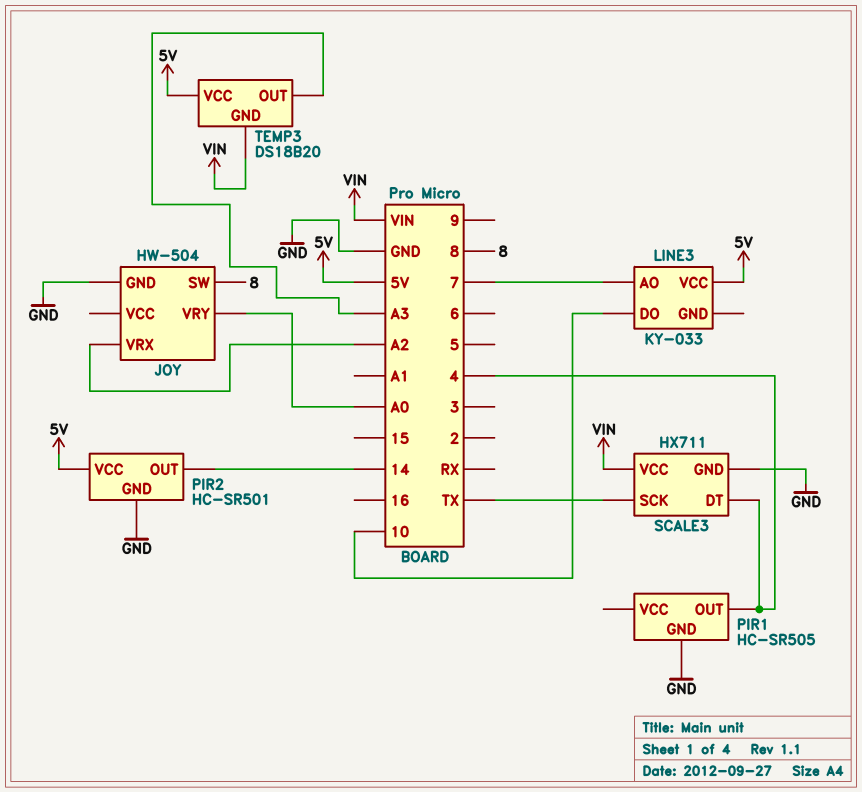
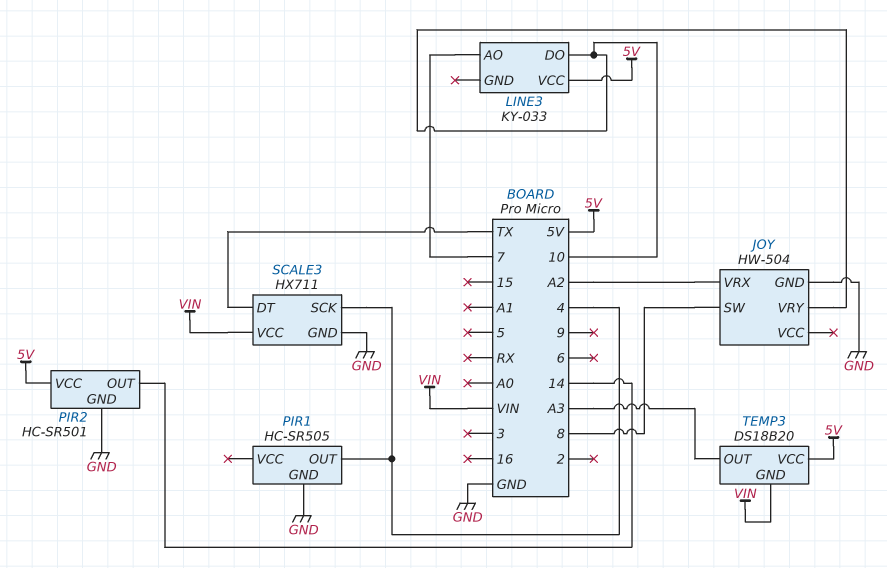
JOY pin VRY: A0 -> 10
SCALE3 pin DT: 4 -> TX
SCALE3 pin SCK: TX -> 4

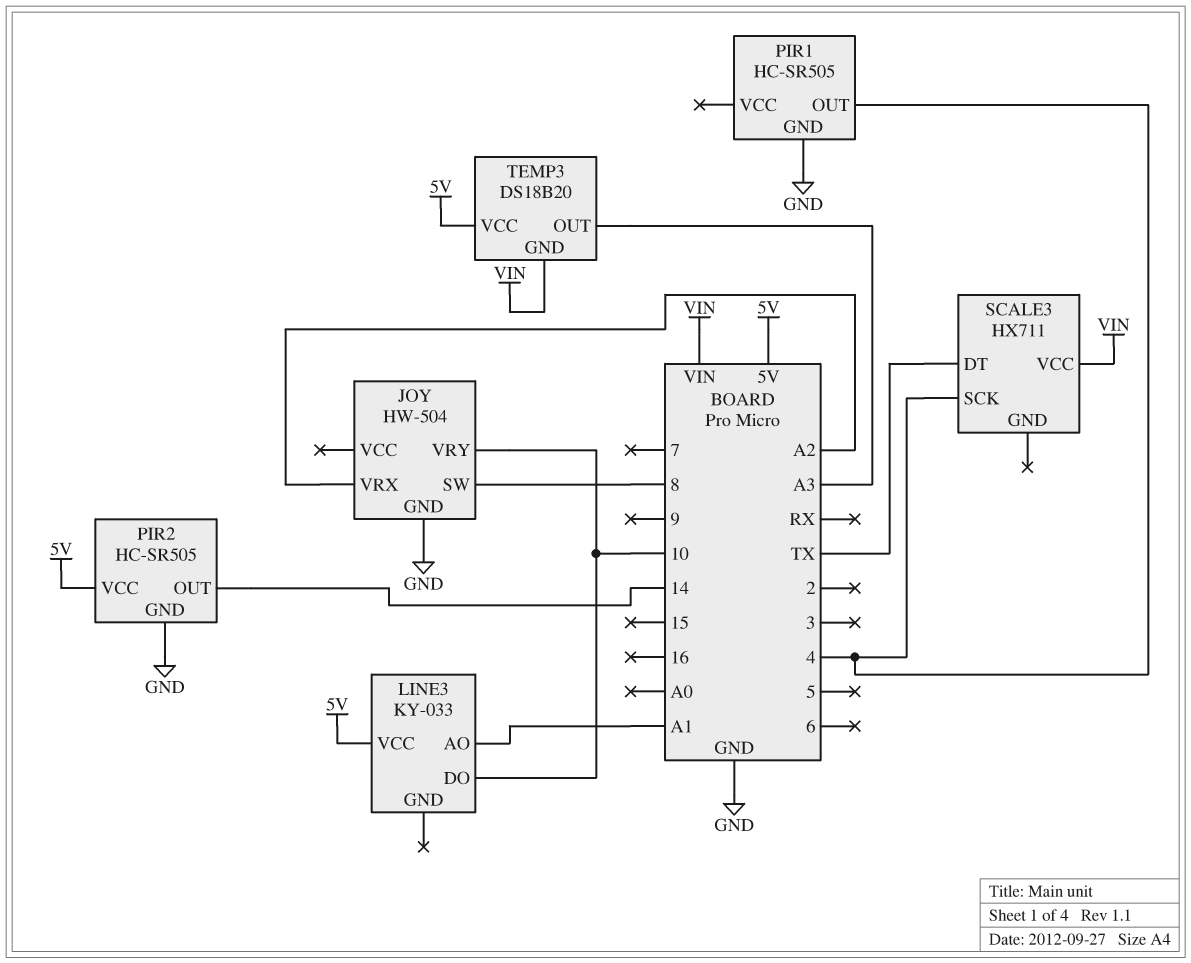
LINE3 pin AO: 7 -> A1
PIR2: HC-SR501 -> HC-SR505
SCALE3 pin GND: GND -> none

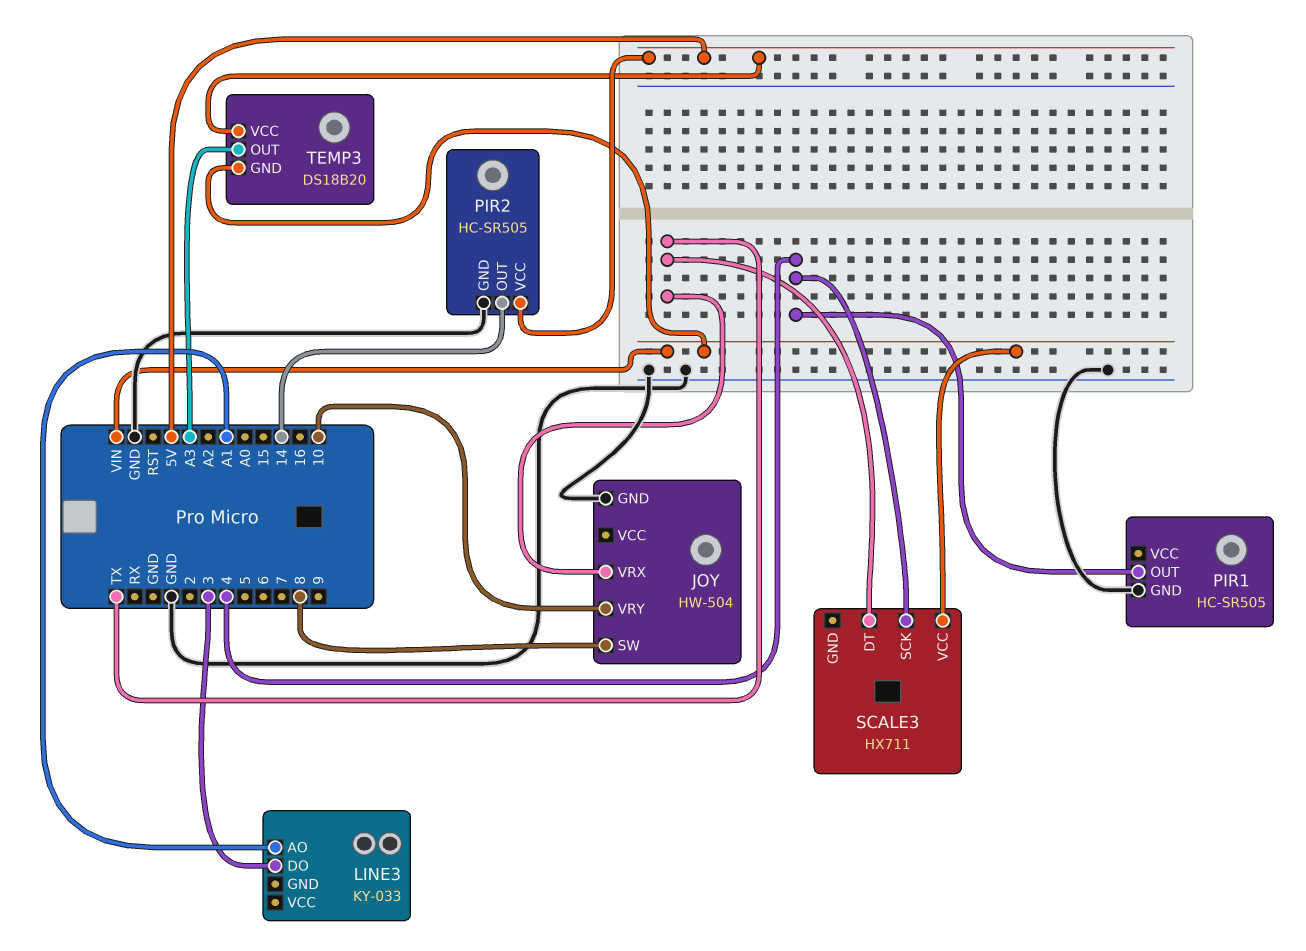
JOY pin VRX: A2 -> TX
LINE3 pin DO: 10 -> 3
LINE3 pin VCC: 5V -> none

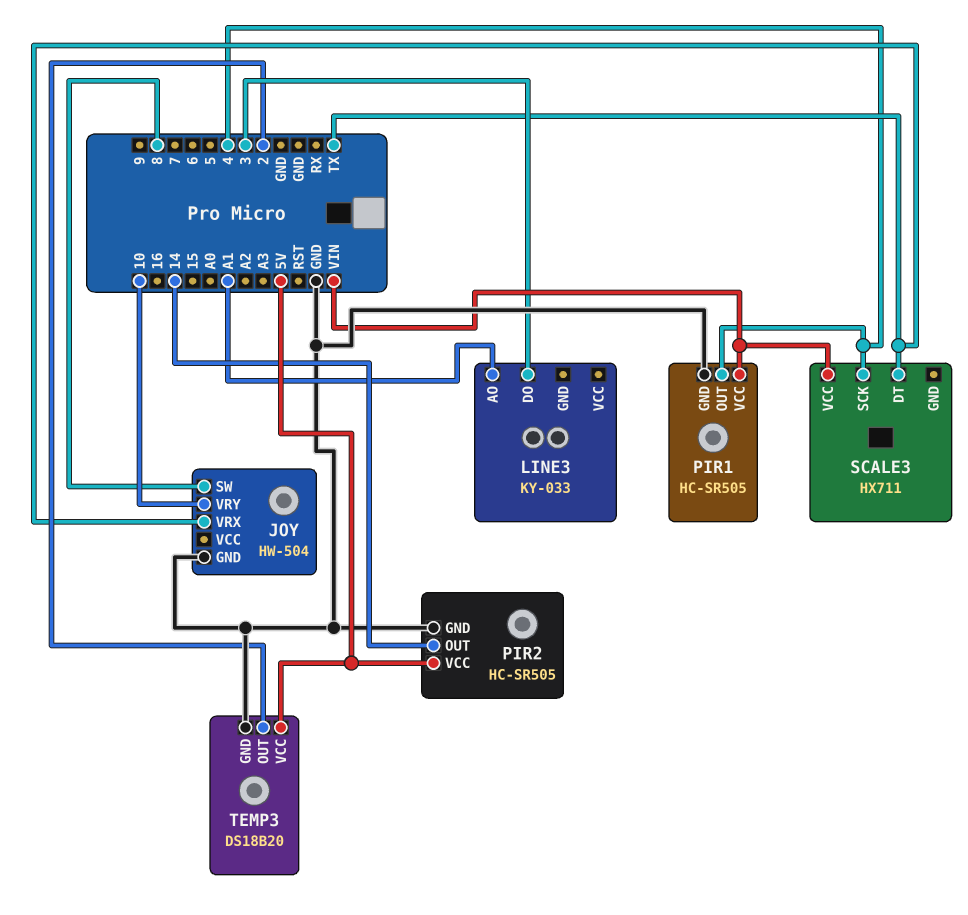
PIR1 pin VCC: none -> VIN
TEMP3 pin GND: VIN -> GND
TEMP3 pin OUT: A3 -> 2

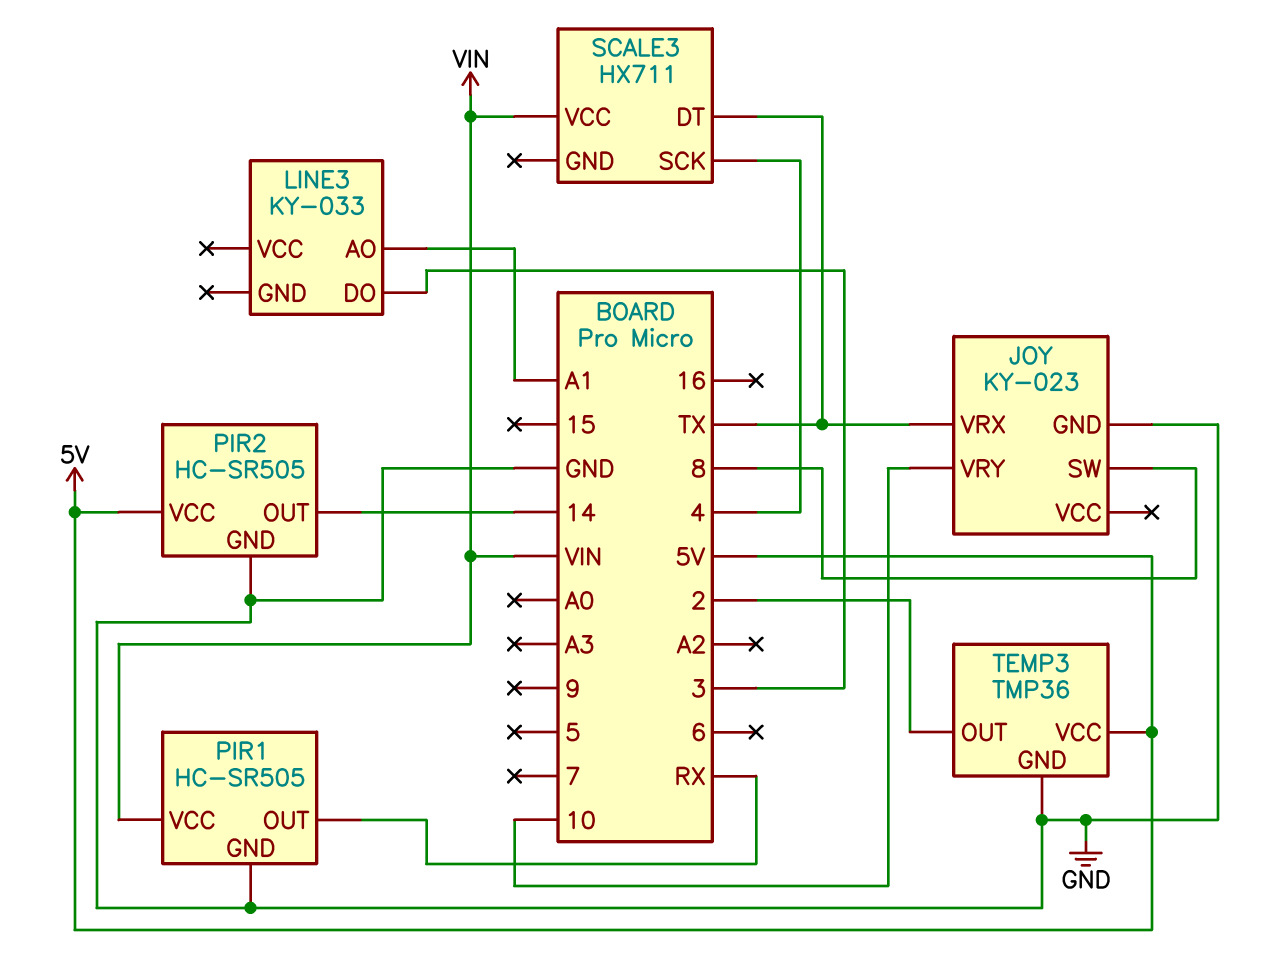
JOY: HW-504 -> KY-023
PIR1 pin OUT: 4 -> RX
TEMP3: DS18B20 -> TMP36

